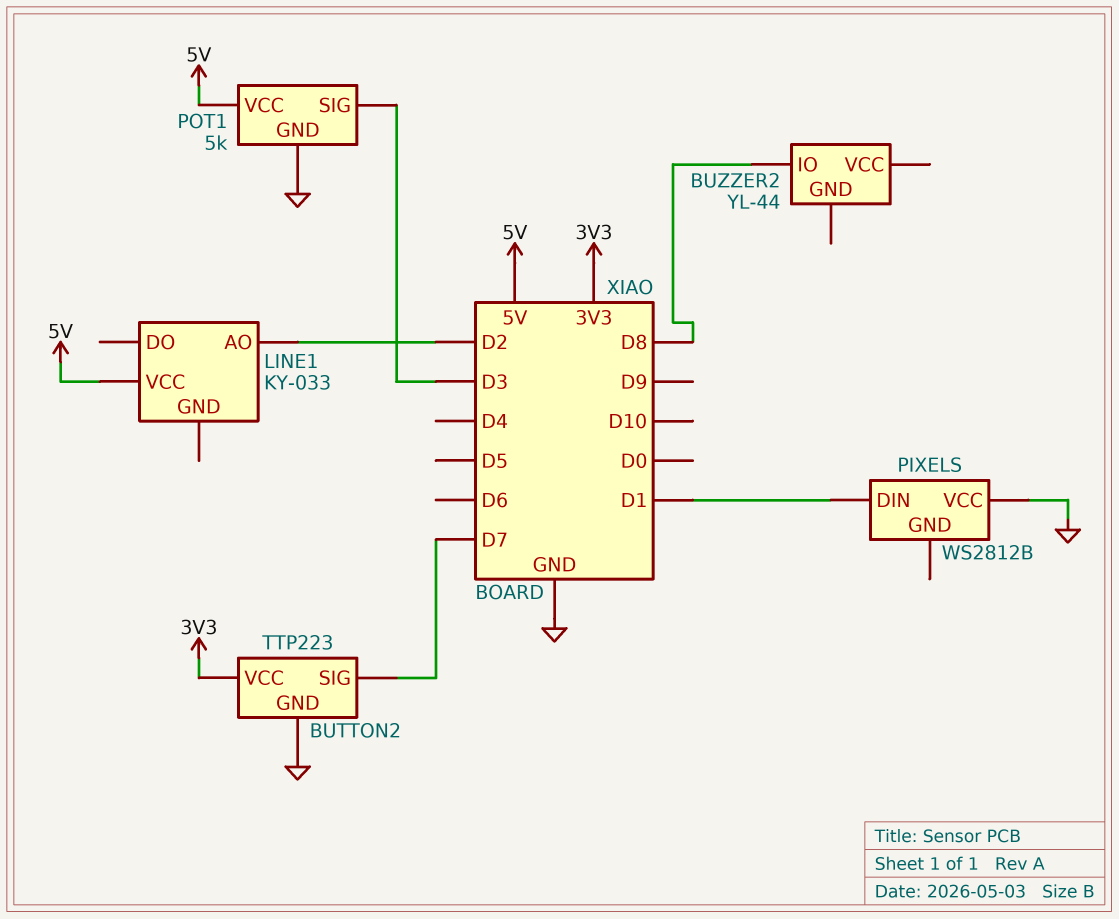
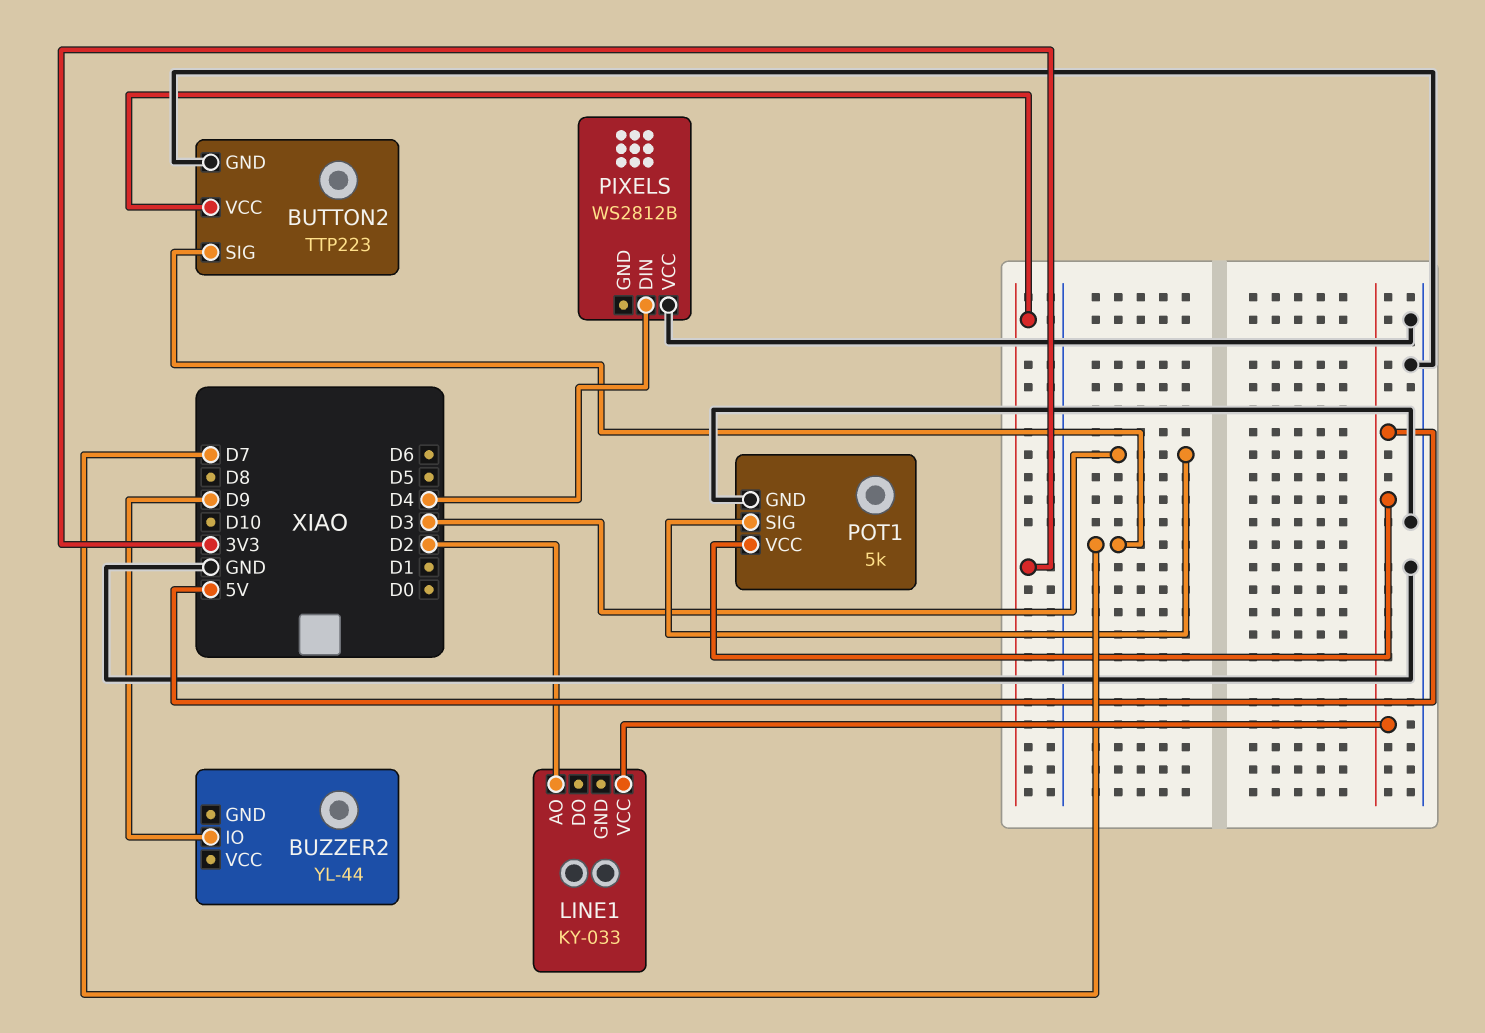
BUZZER2 pin IO: D8 -> D9
PIXELS pin DIN: D1 -> D4

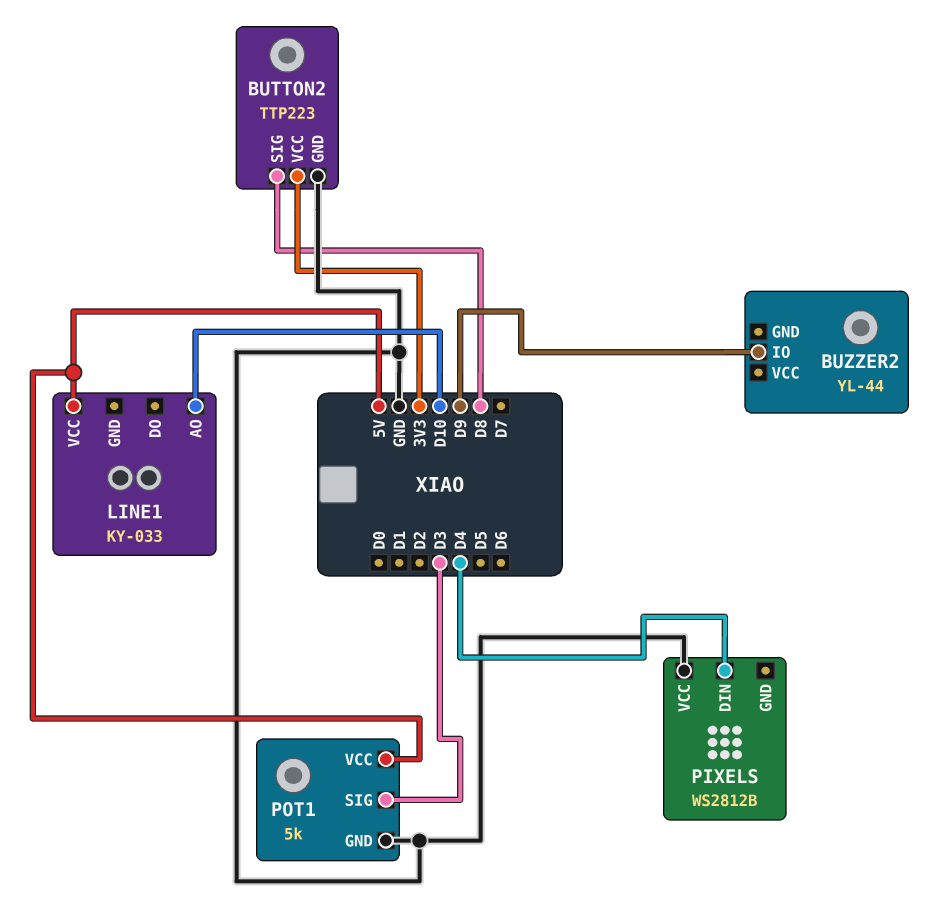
BUTTON2 pin SIG: D7 -> D8
LINE1 pin AO: D2 -> D10

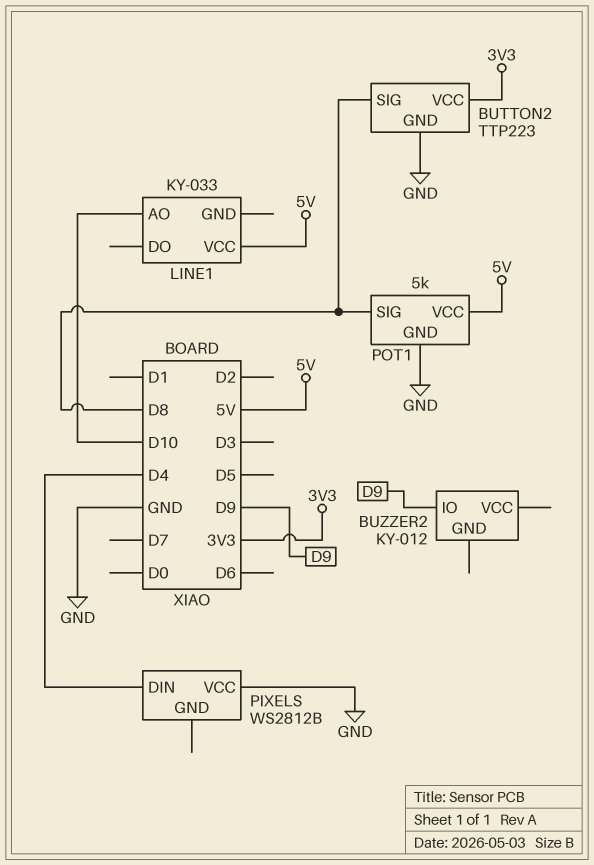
BUZZER2: YL-44 -> KY-012
POT1 pin SIG: D3 -> D8

